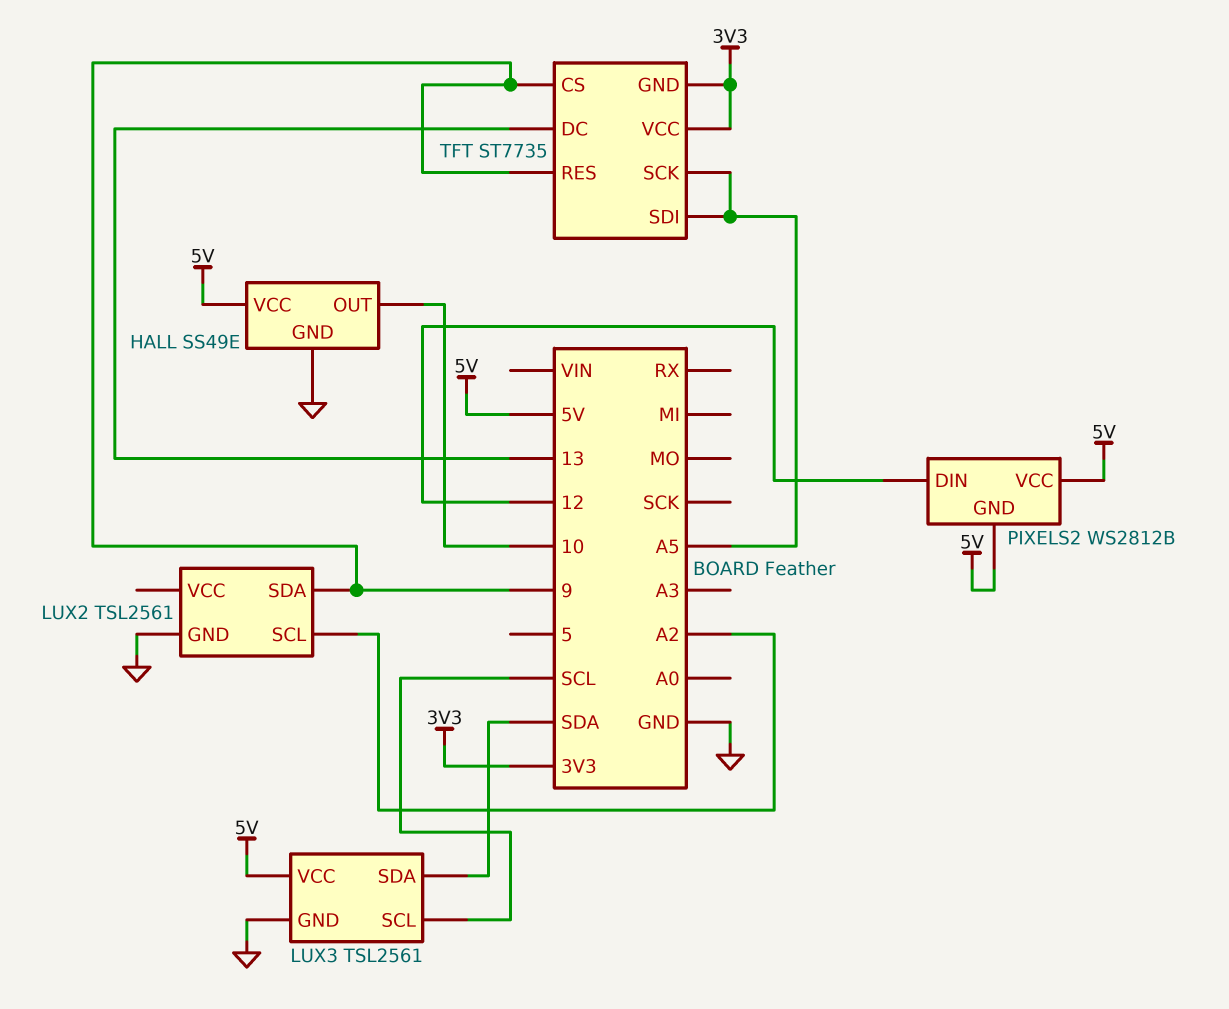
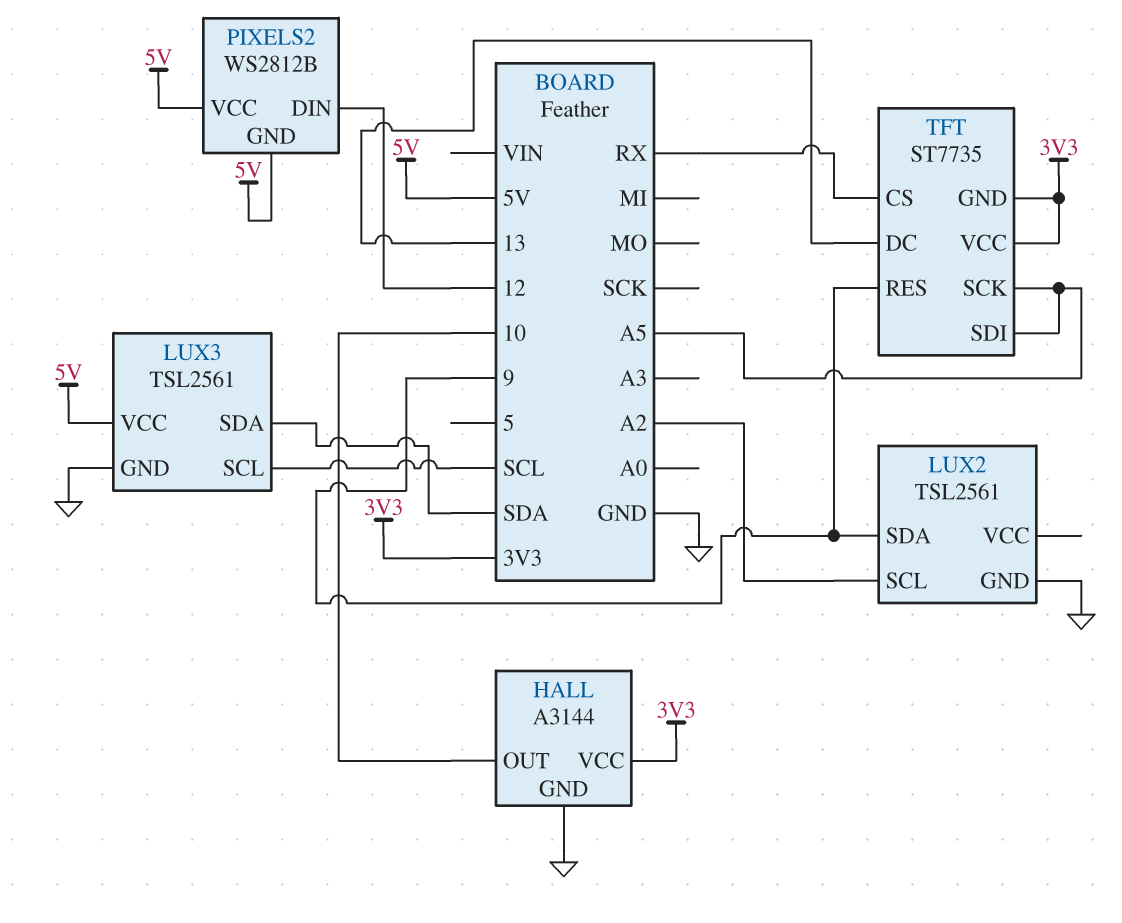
HALL: SS49E -> A3144
HALL pin VCC: 5V -> 3V3
TFT pin CS: 9 -> RX

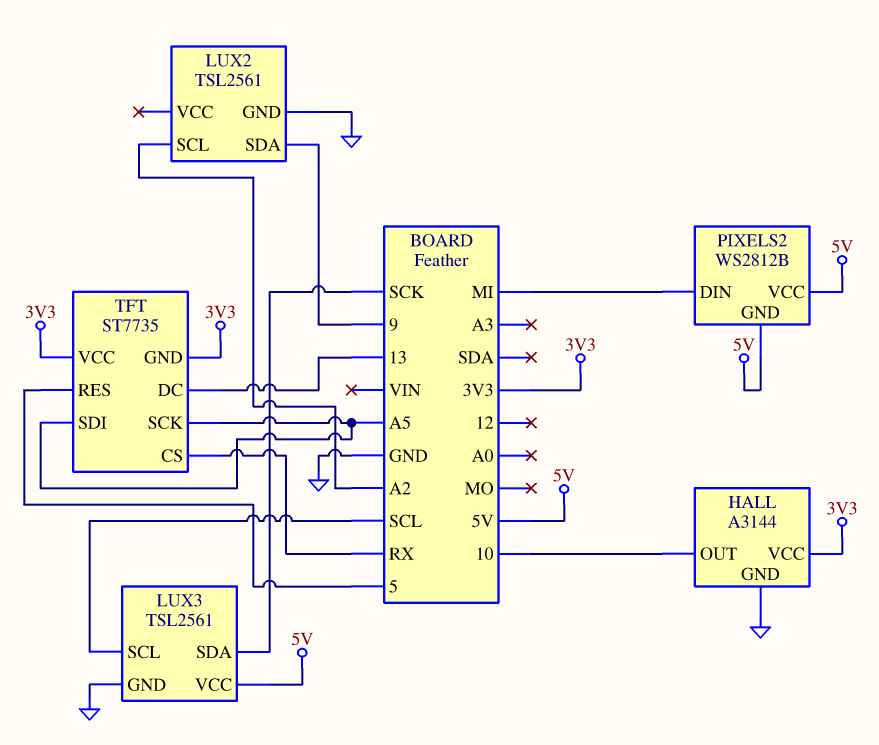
LUX3 pin SDA: SDA -> SCK
PIXELS2 pin DIN: 12 -> MI
TFT pin RES: 9 -> 5

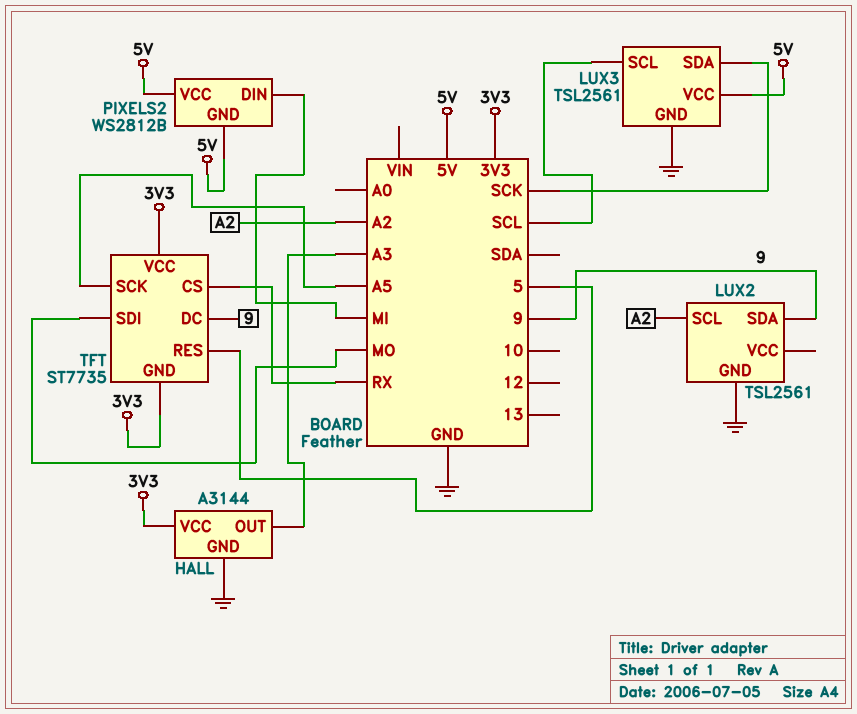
HALL pin OUT: 10 -> A3
TFT pin DC: 13 -> 9
TFT pin SDI: A5 -> MO

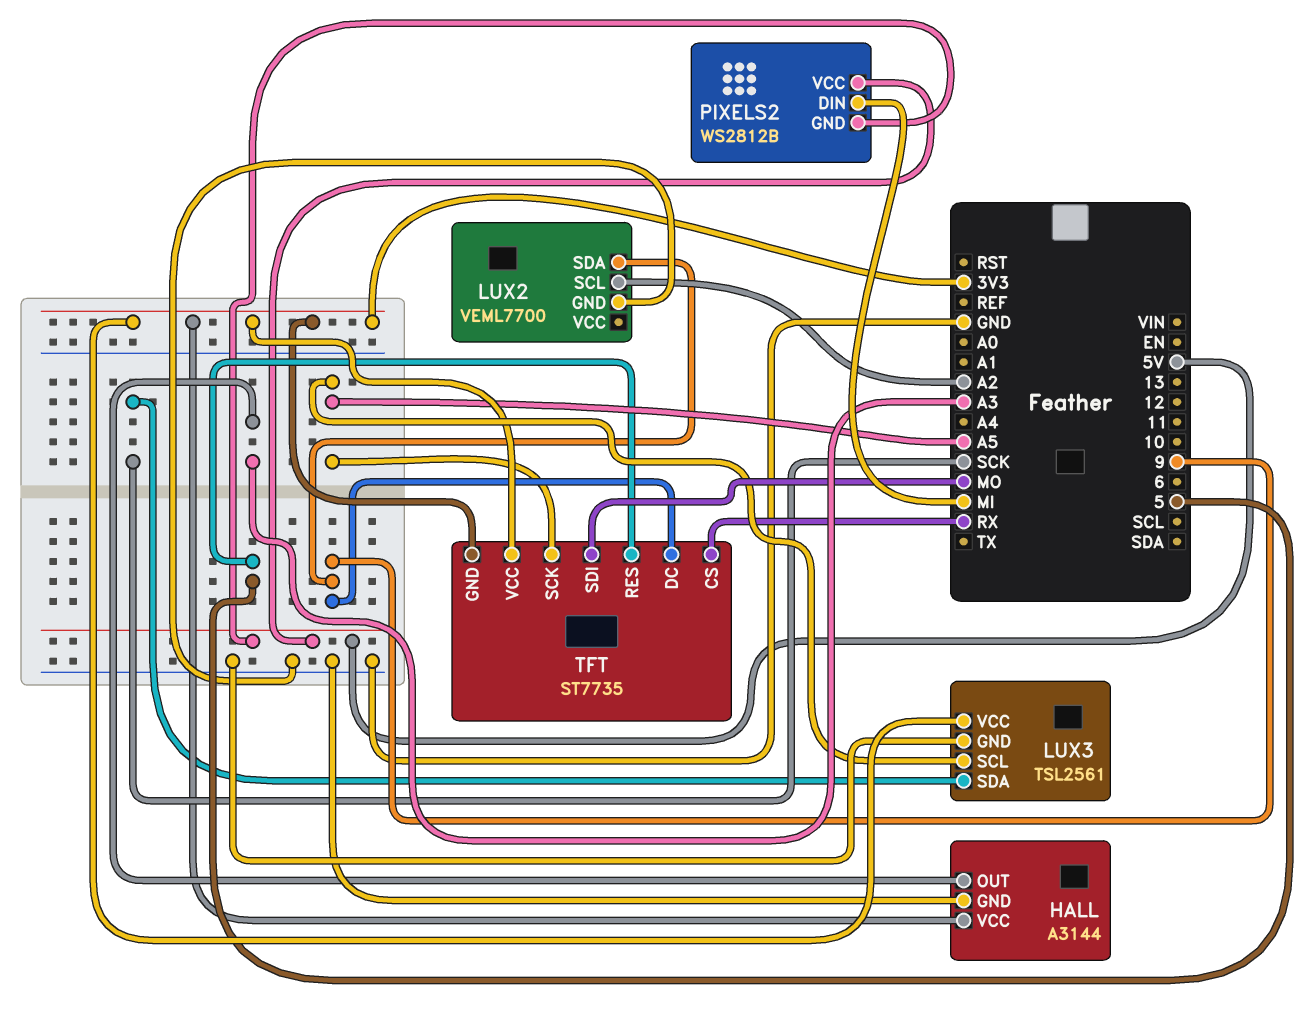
LUX2: TSL2561 -> VEML7700
LUX3 pin SCL: SCL -> A5
LUX3 pin VCC: 5V -> 3V3

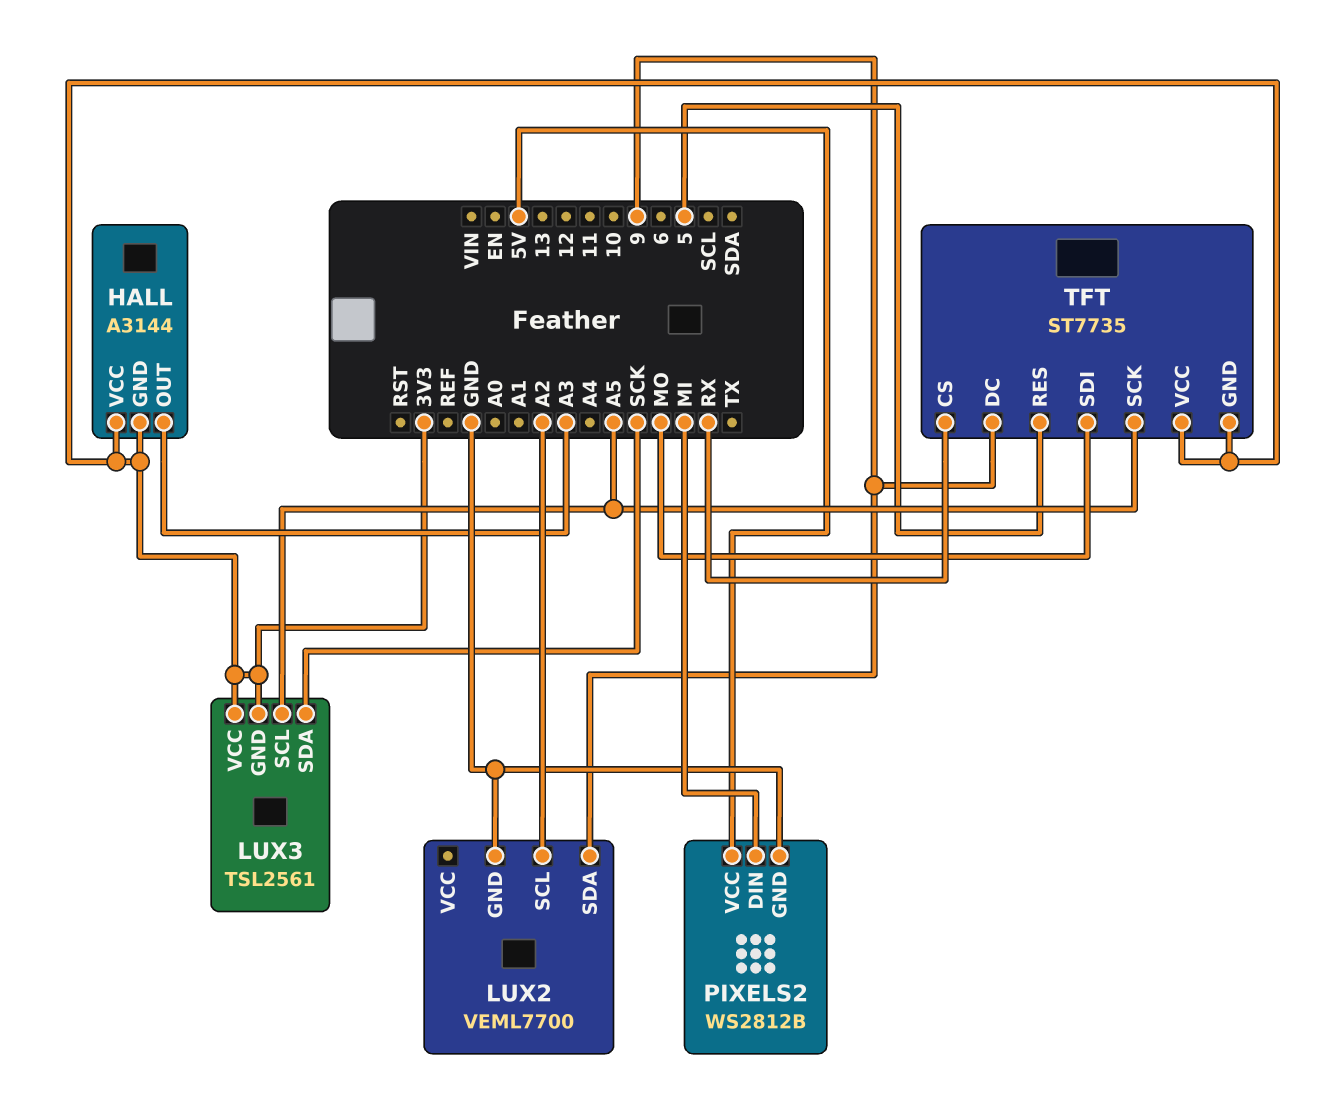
HALL pin GND: GND -> 3V3
LUX3 pin GND: GND -> 3V3
PIXELS2 pin GND: 5V -> GND

